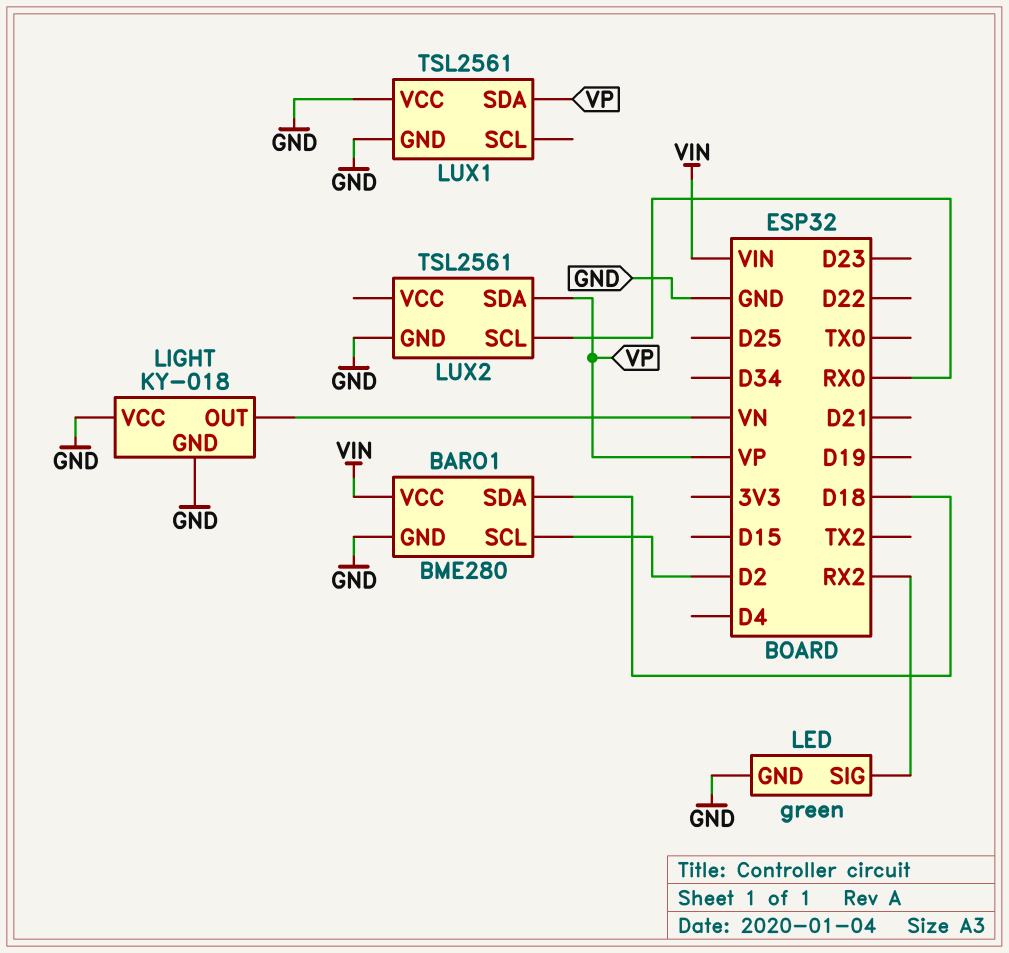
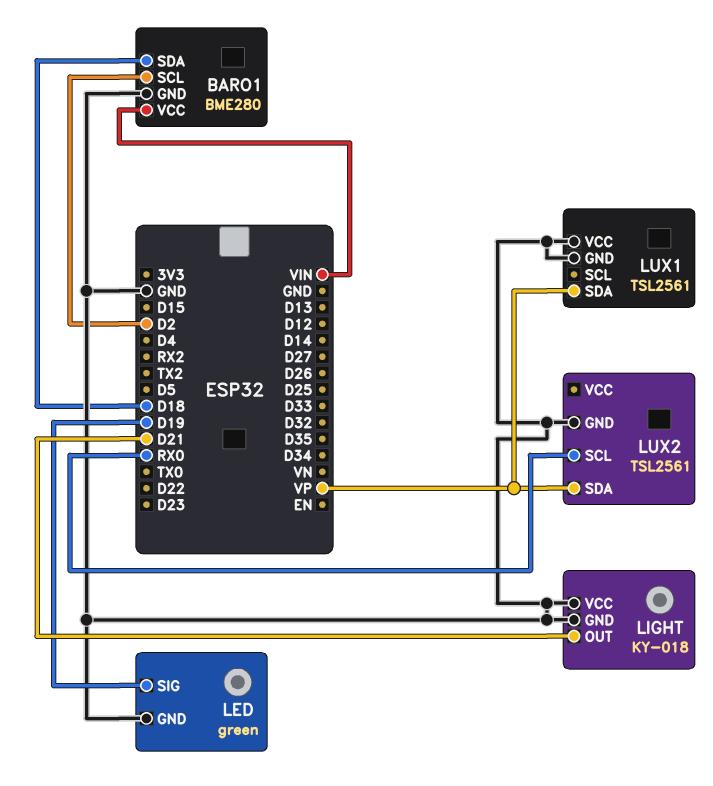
LED pin SIG: RX2 -> D19
LIGHT pin OUT: VN -> D21

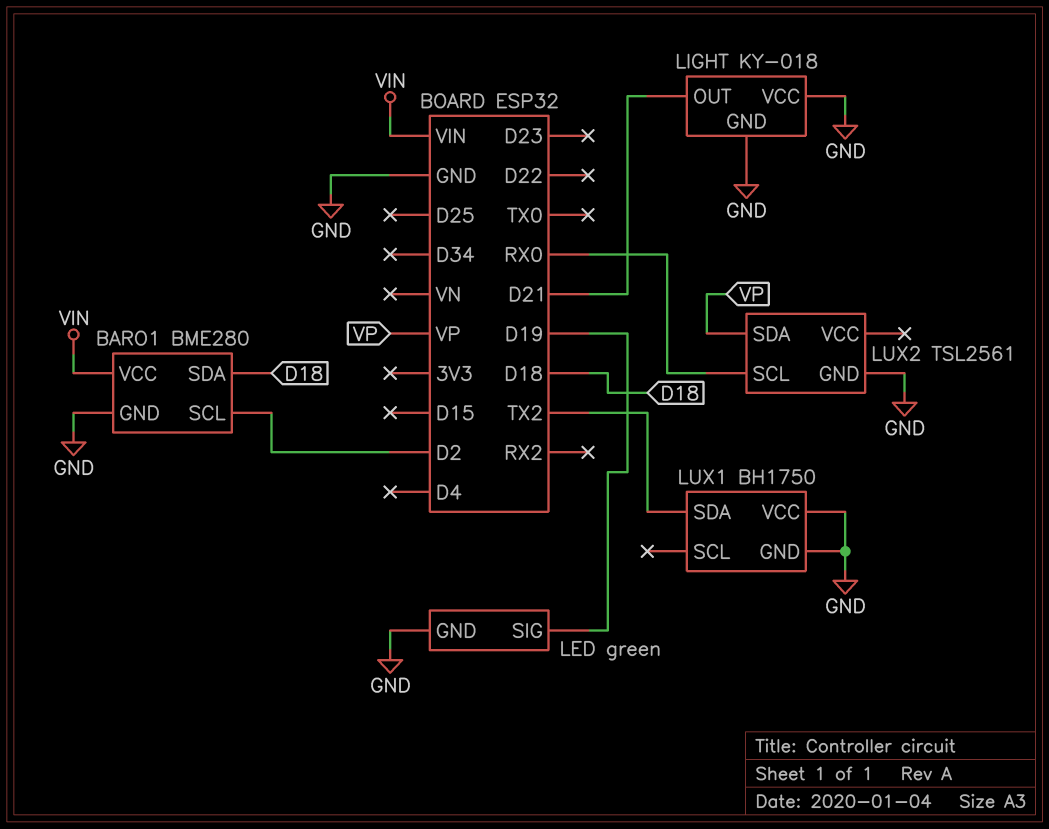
LUX1: TSL2561 -> BH1750
LUX1 pin SDA: VP -> TX2

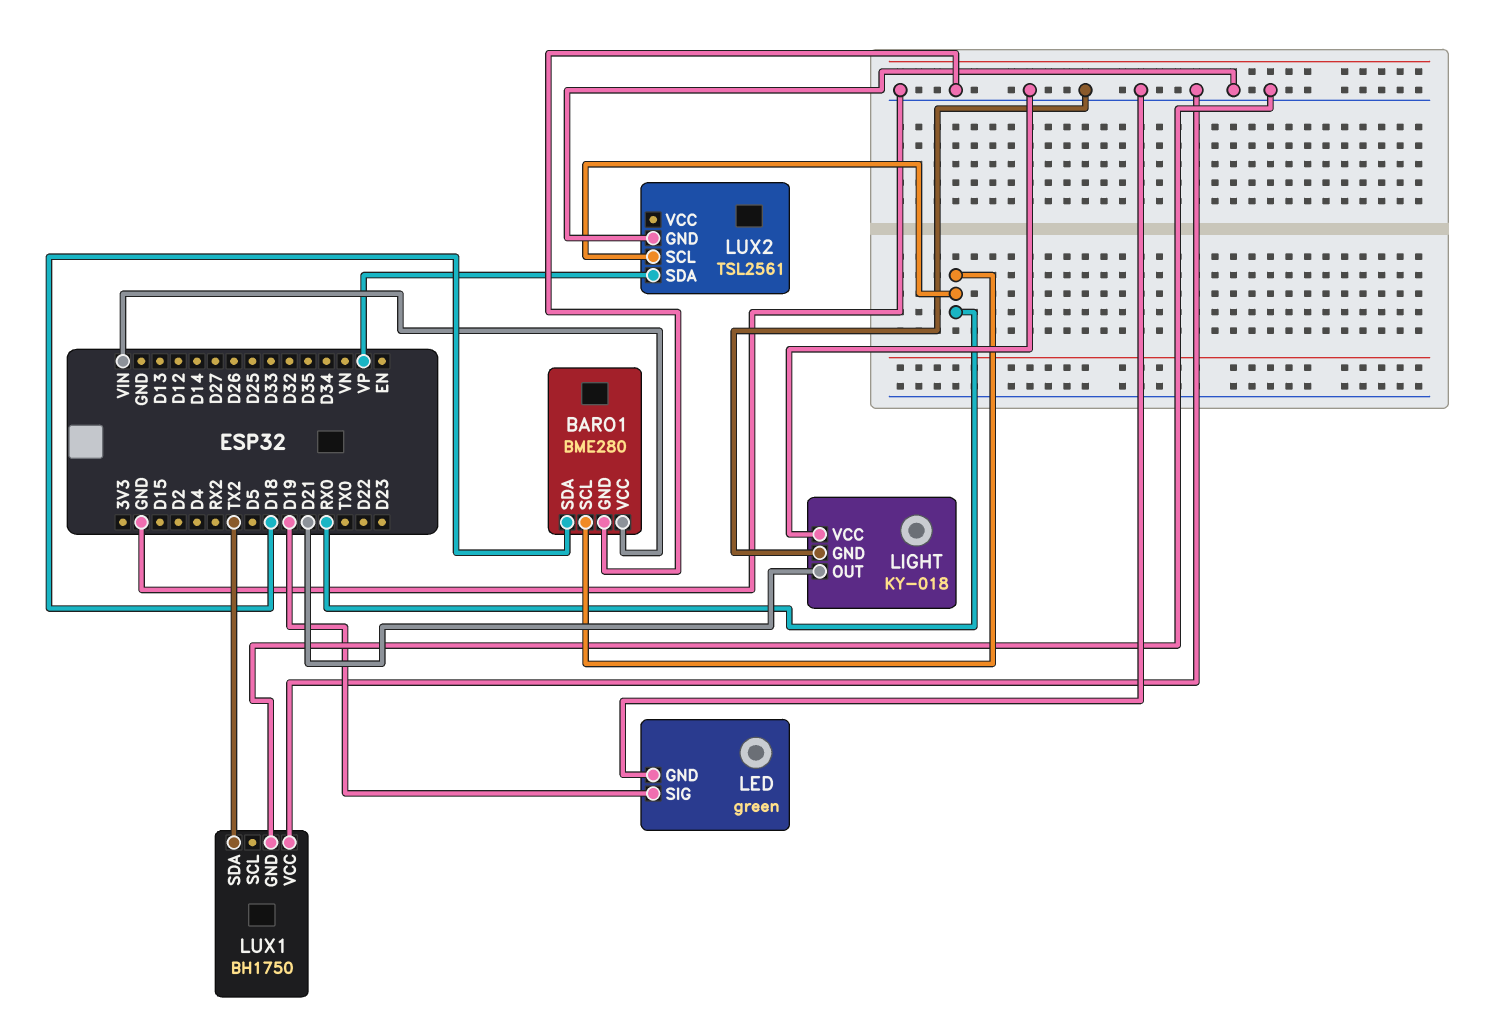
BARO1 pin SCL: D2 -> RX0

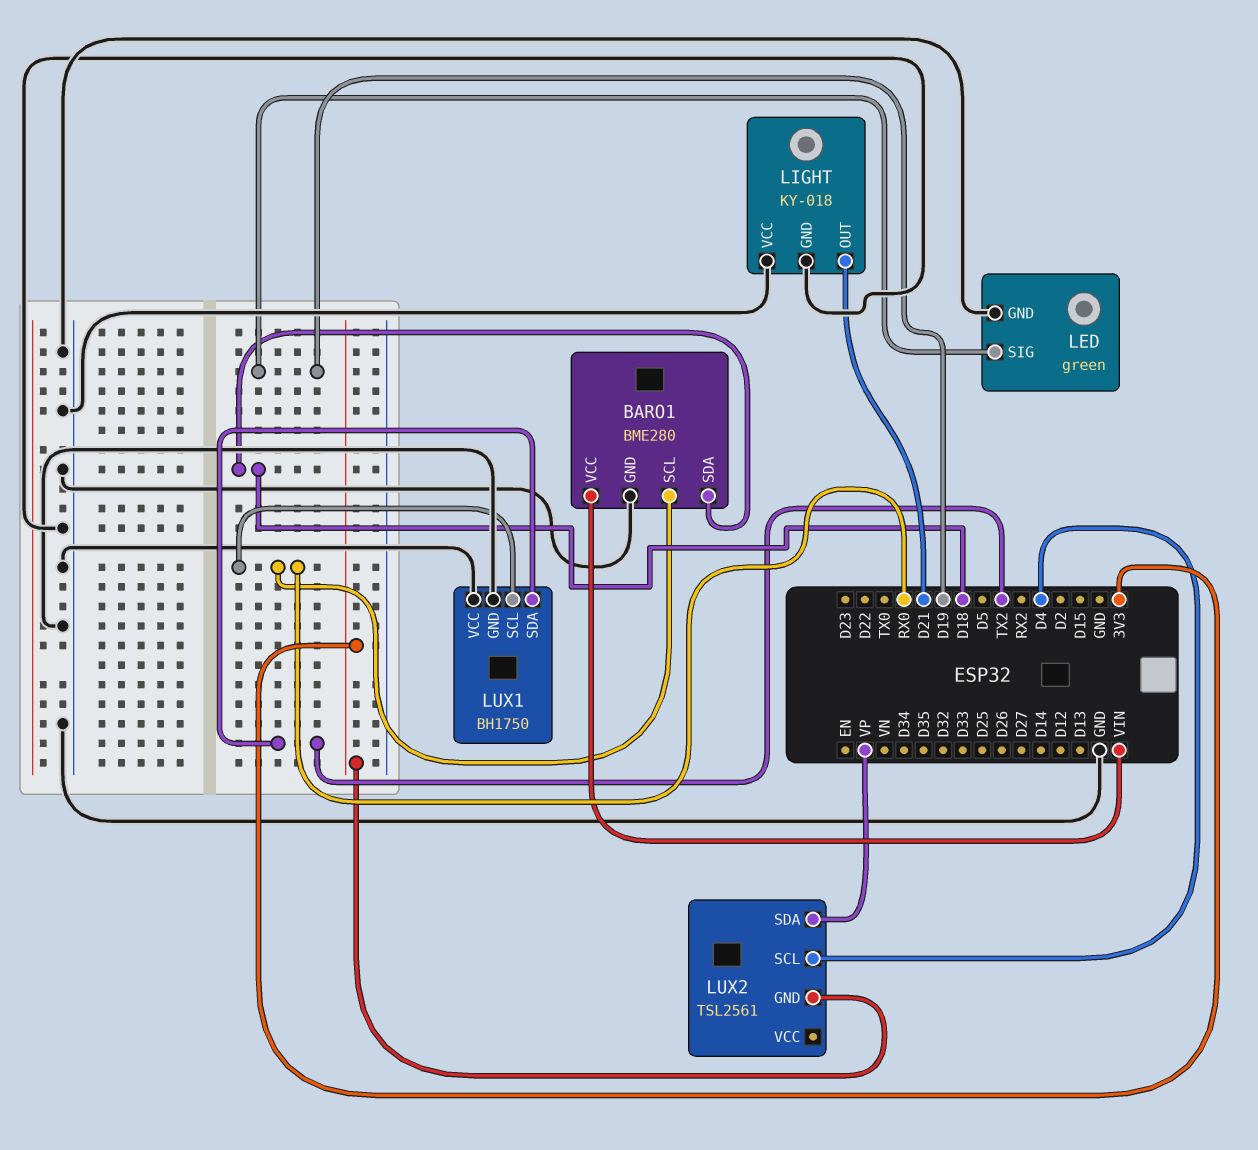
LUX1 pin SCL: none -> RX0
LUX2 pin GND: GND -> 3V3
LUX2 pin SCL: RX0 -> D4

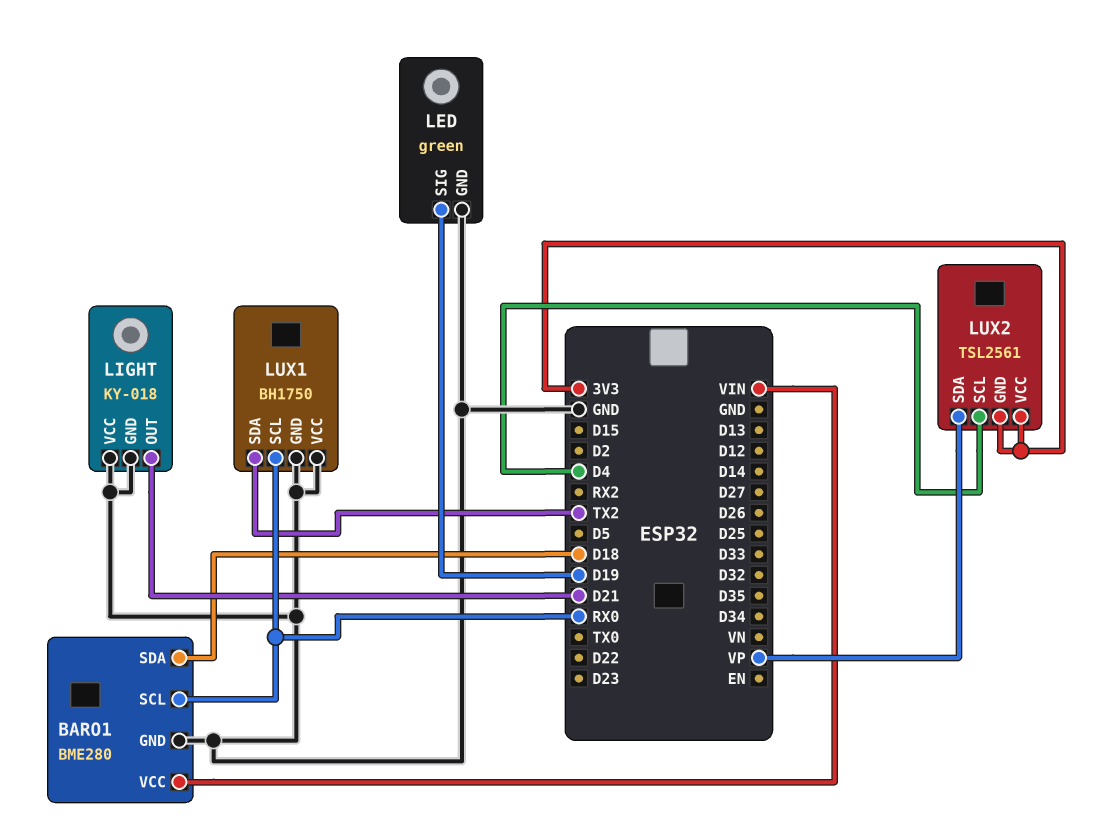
LUX2 pin VCC: none -> 3V3

